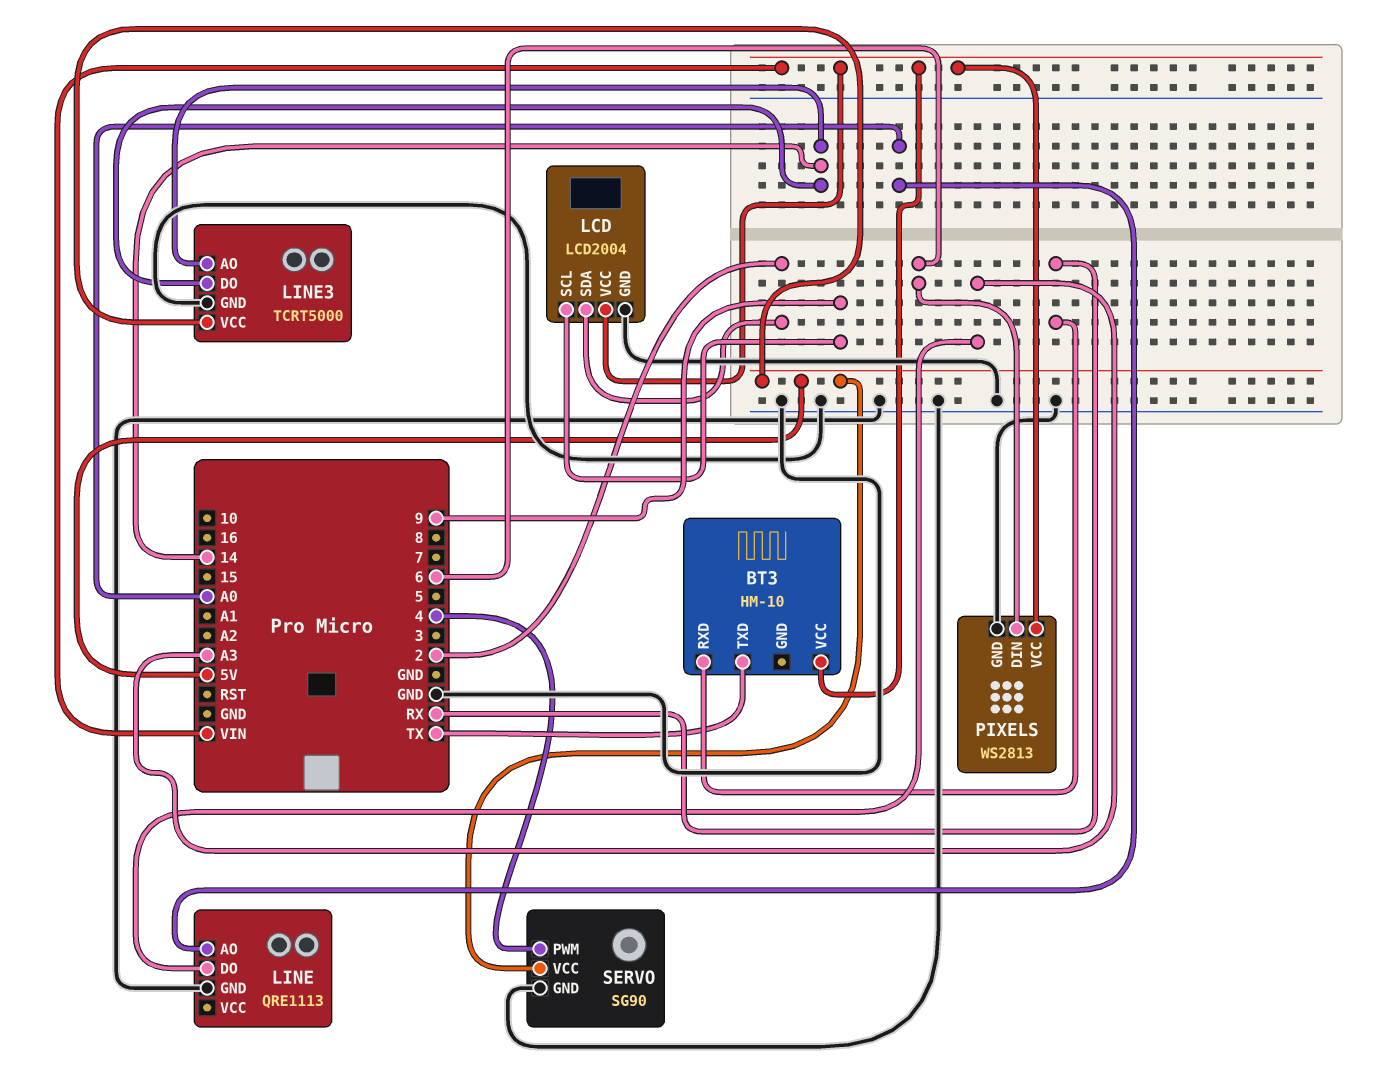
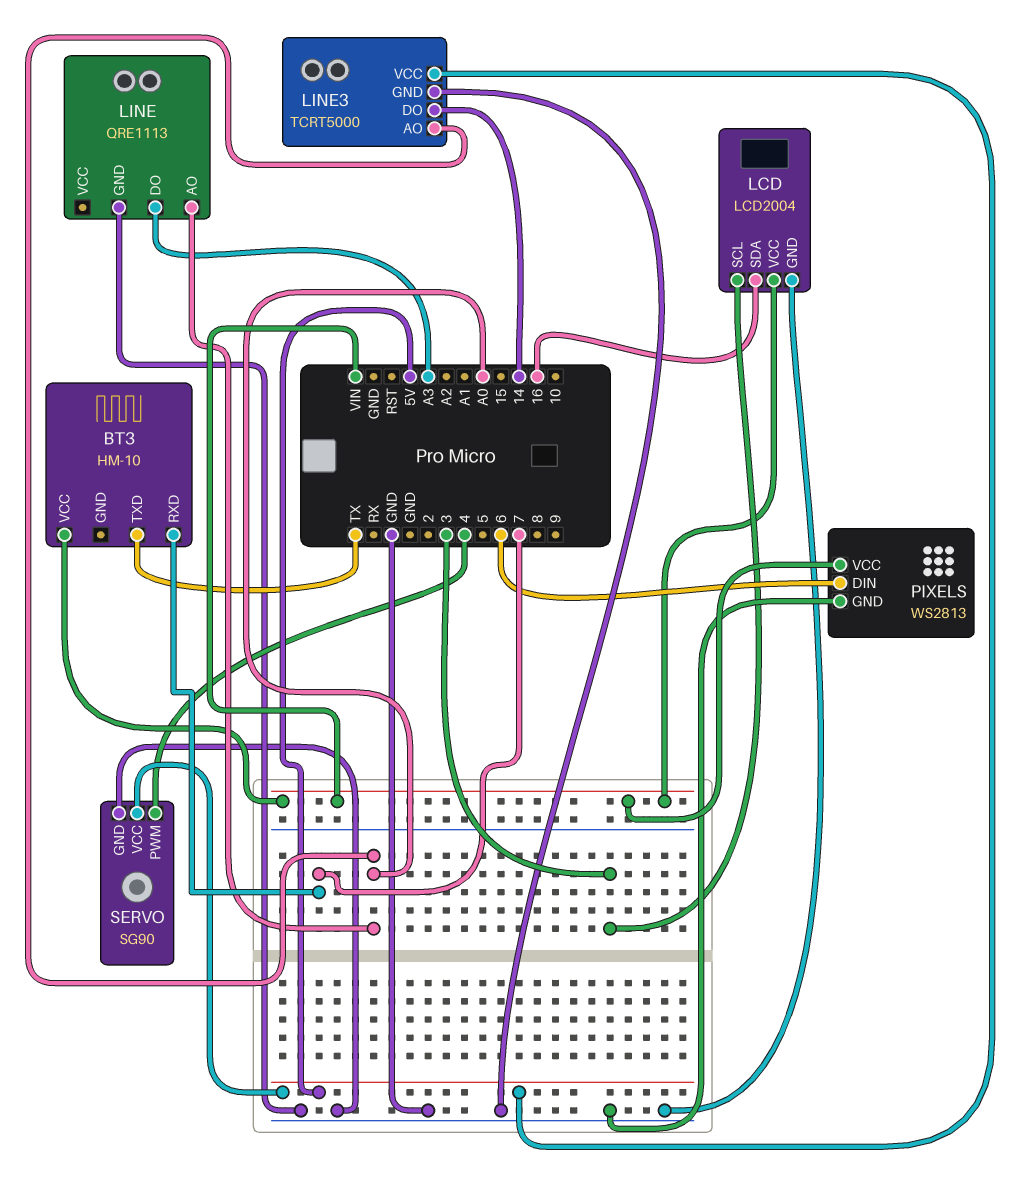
BT3 pin RXD: RX -> 7
LCD pin SCL: 9 -> 3
LCD pin SDA: 2 -> 16
LINE3 pin AO: 14 -> A0

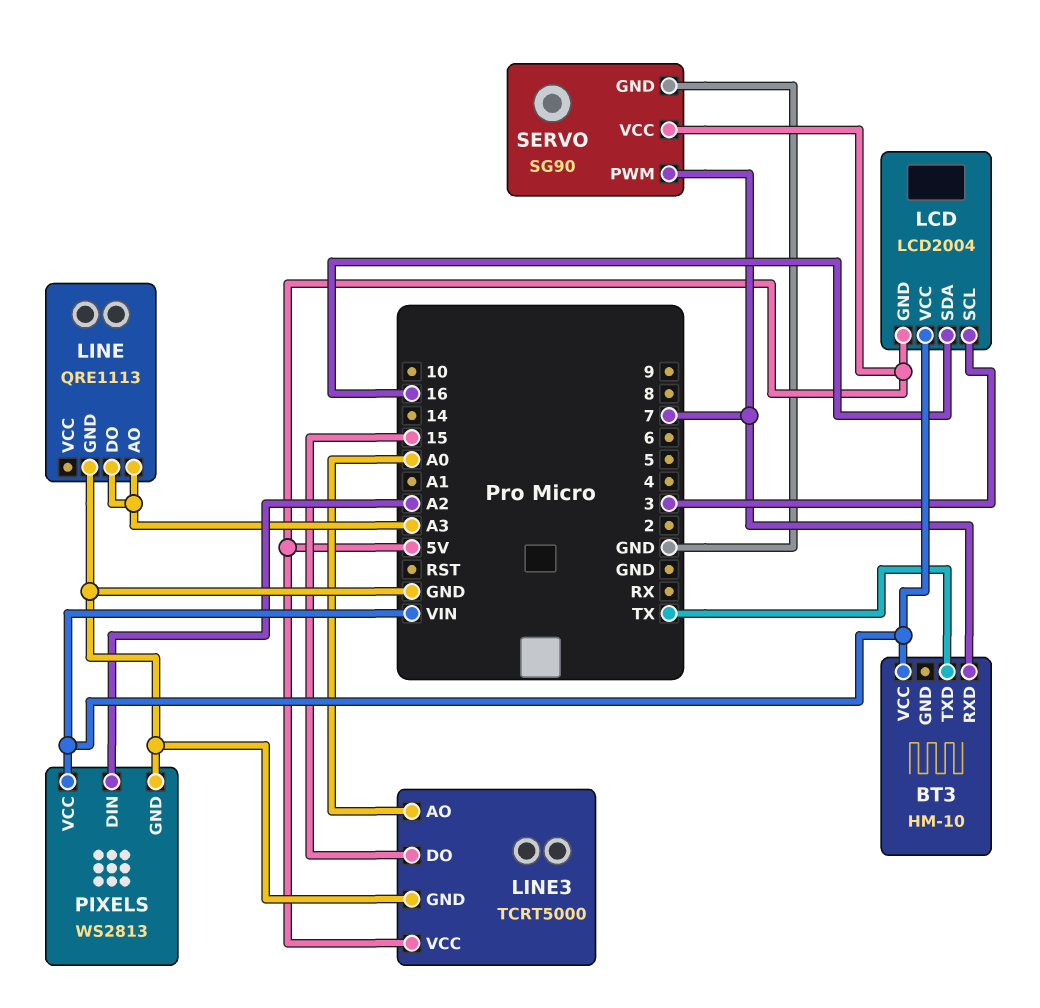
LCD pin GND: GND -> 5V
LINE pin AO: A0 -> A3
LINE3 pin DO: 14 -> 15
PIXELS pin DIN: 6 -> A2
SERVO pin PWM: 4 -> 7

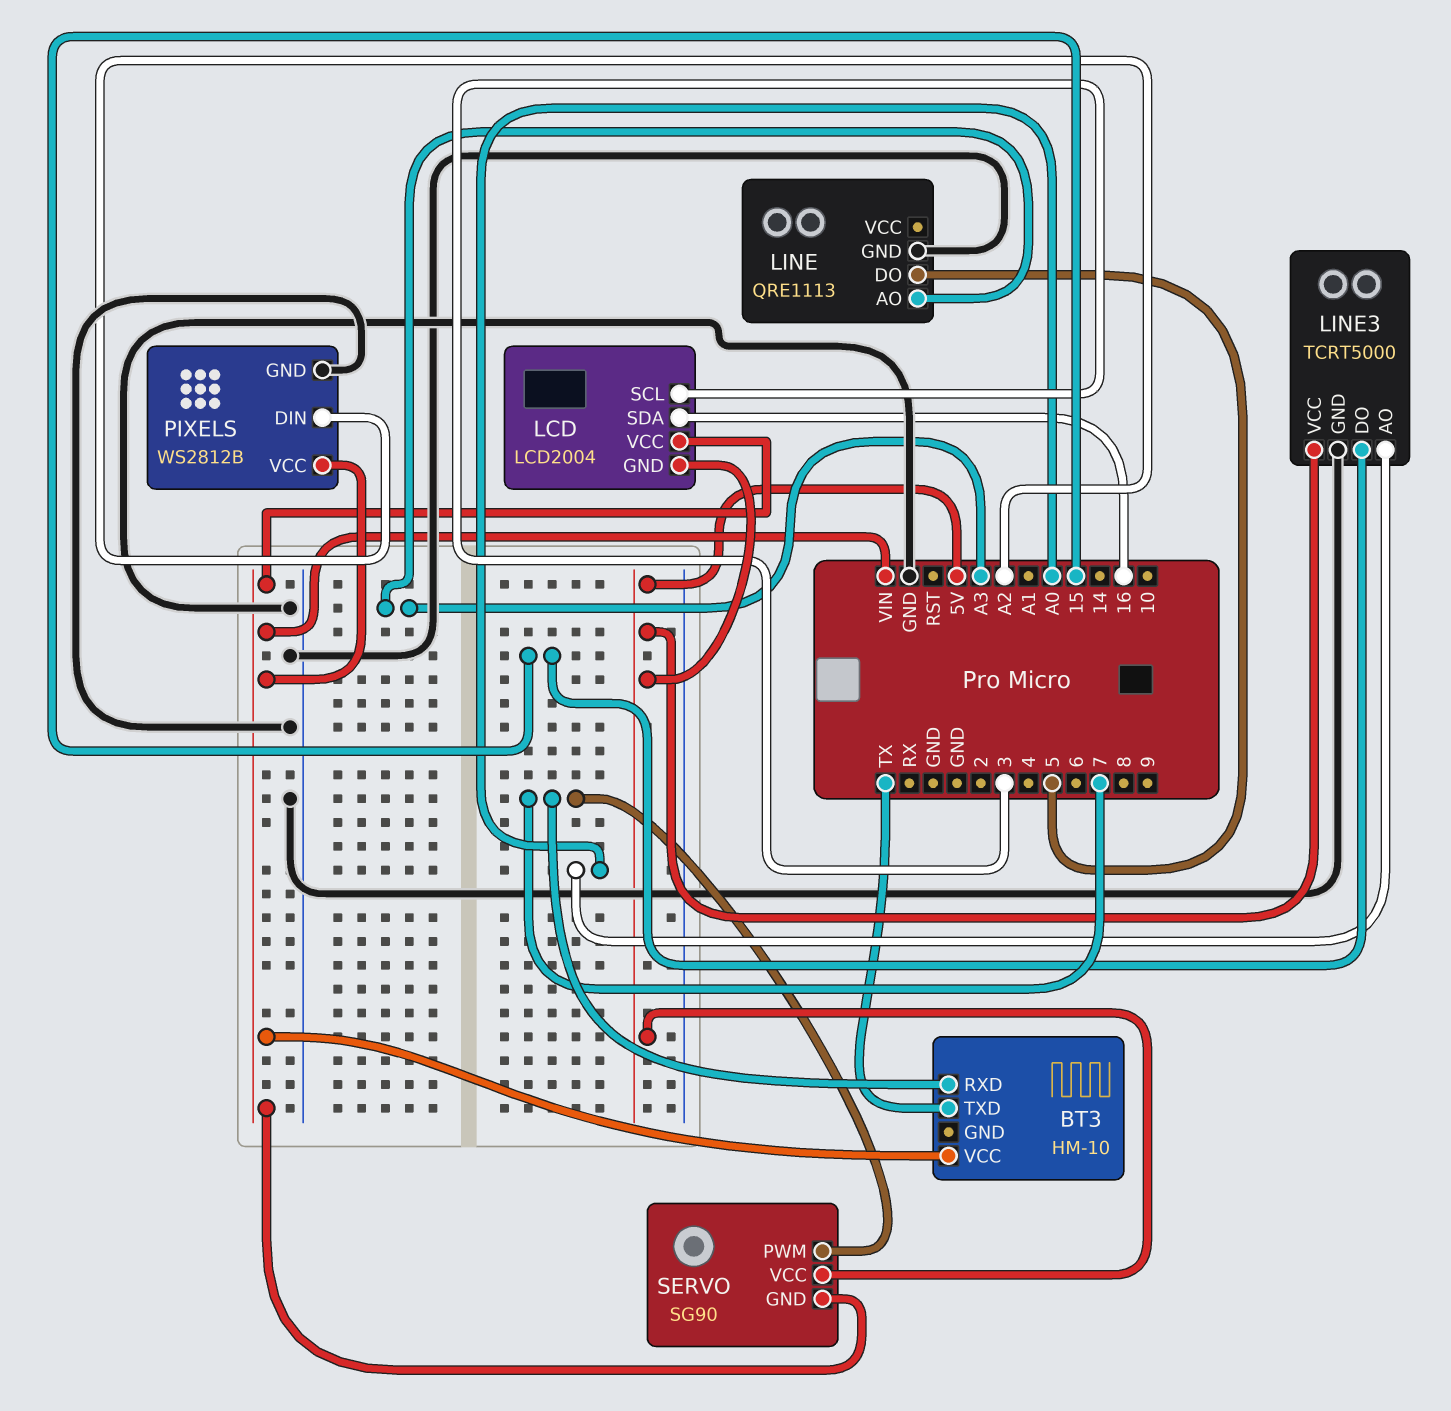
LINE pin DO: A3 -> 5
PIXELS: WS2813 -> WS2812B
SERVO pin GND: GND -> VIN

